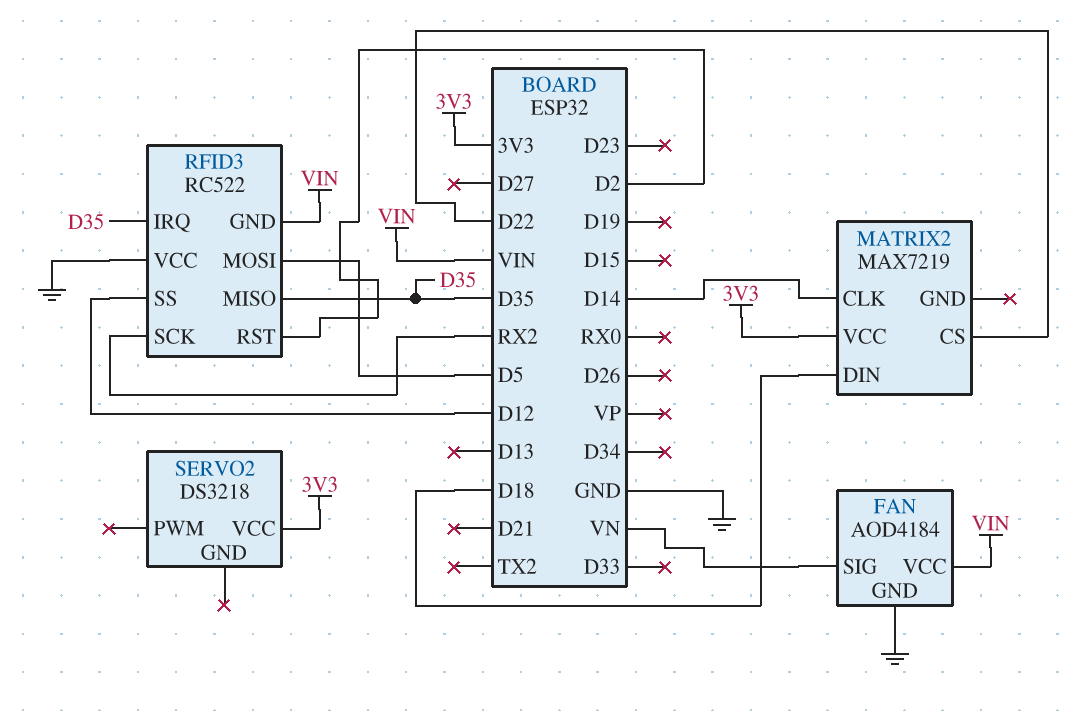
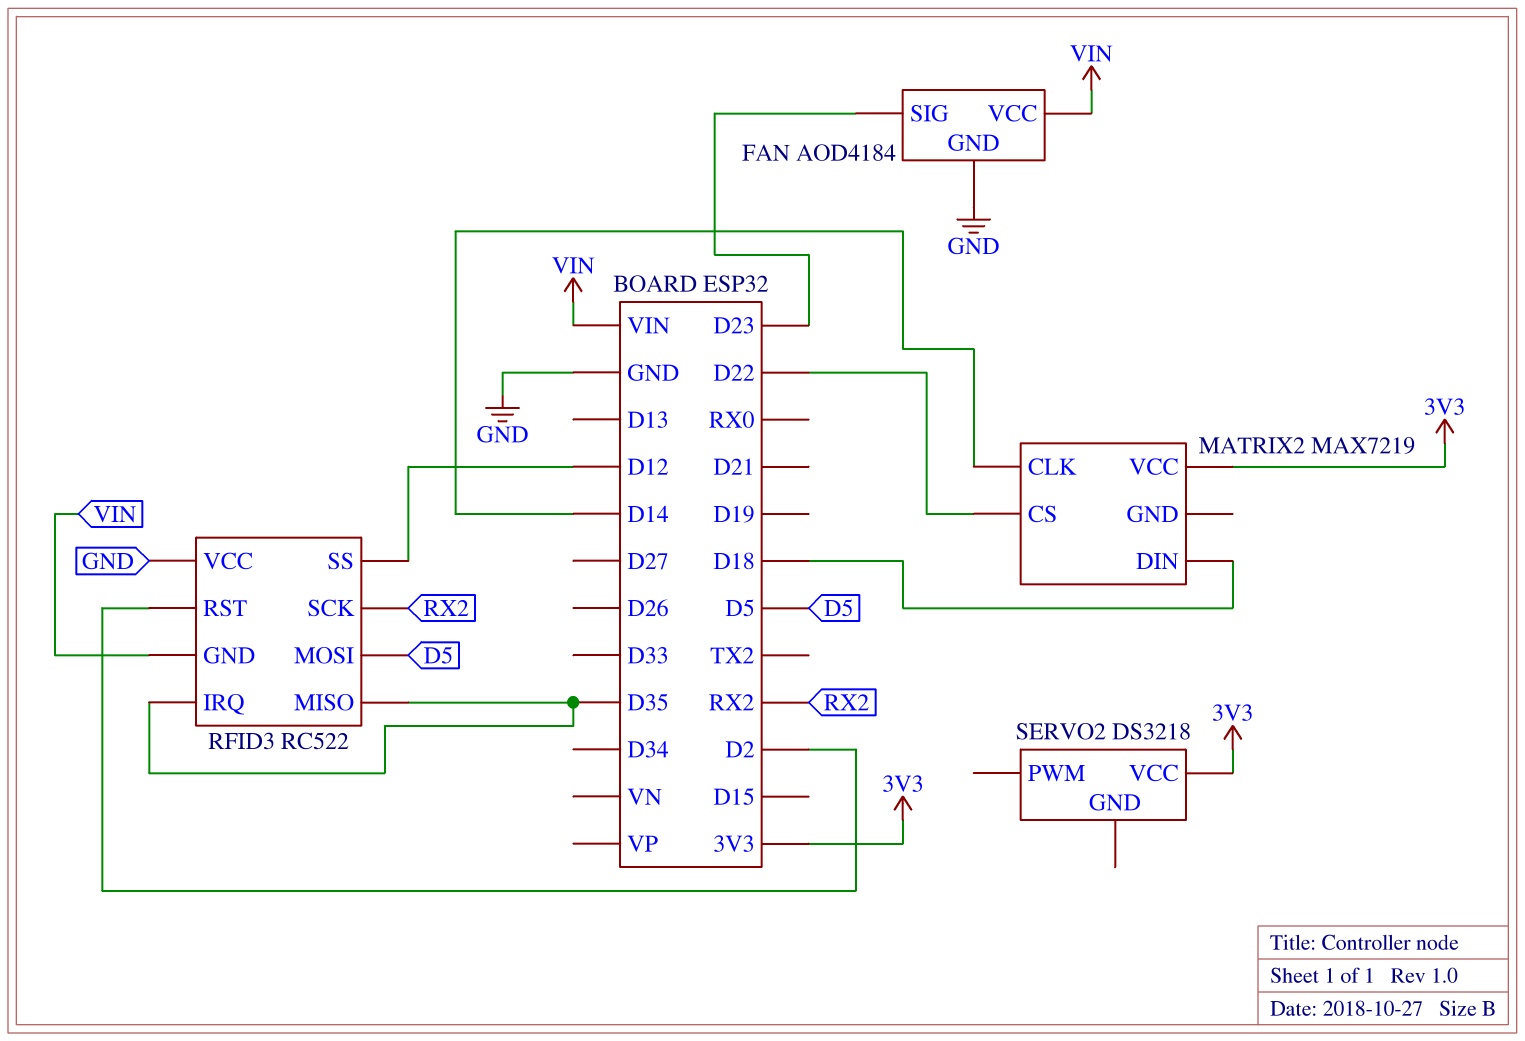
FAN pin SIG: VN -> D23

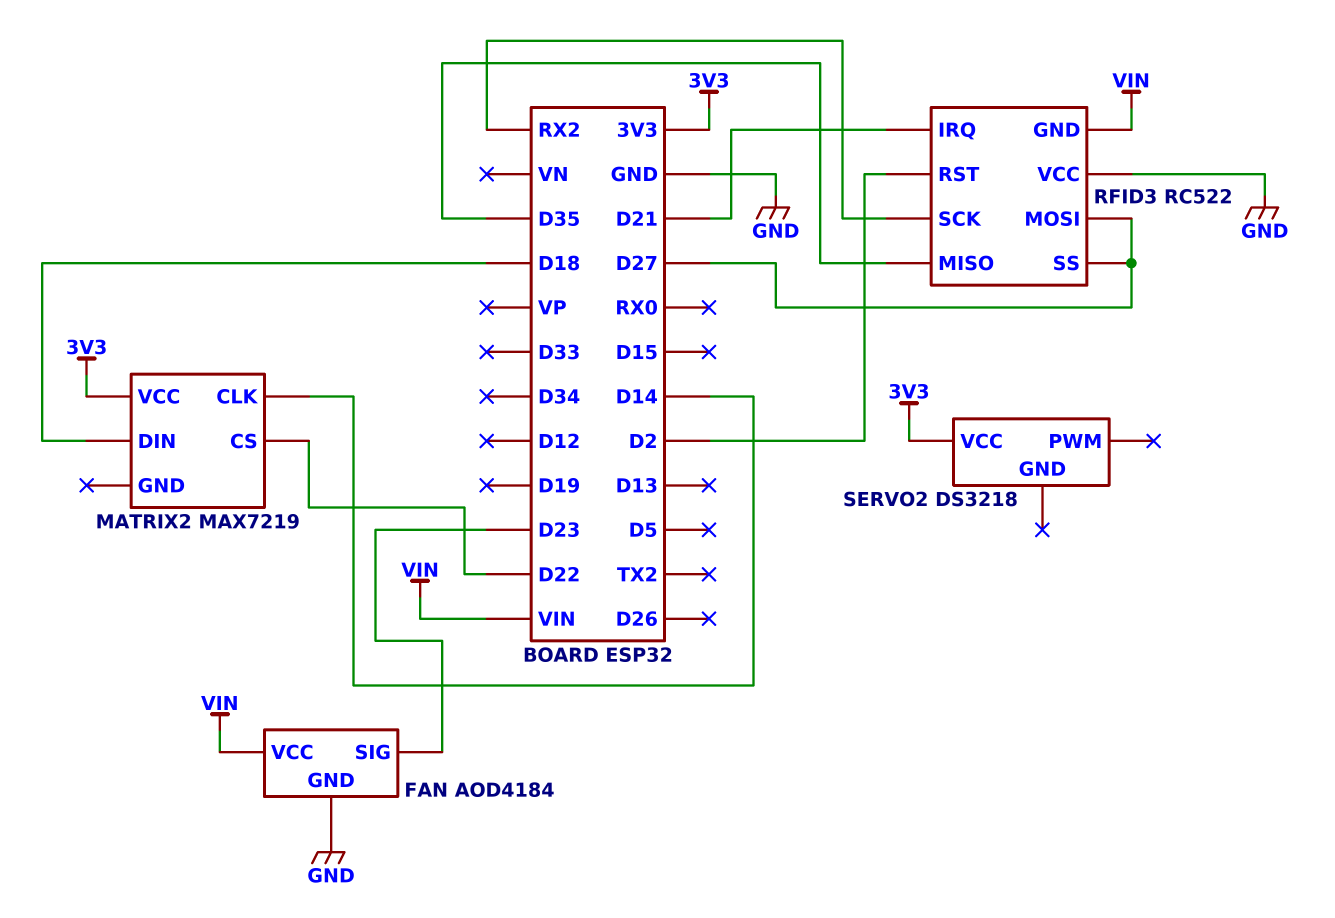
RFID3 pin IRQ: D35 -> D21
RFID3 pin MOSI: D5 -> D27
RFID3 pin SS: D12 -> D27

